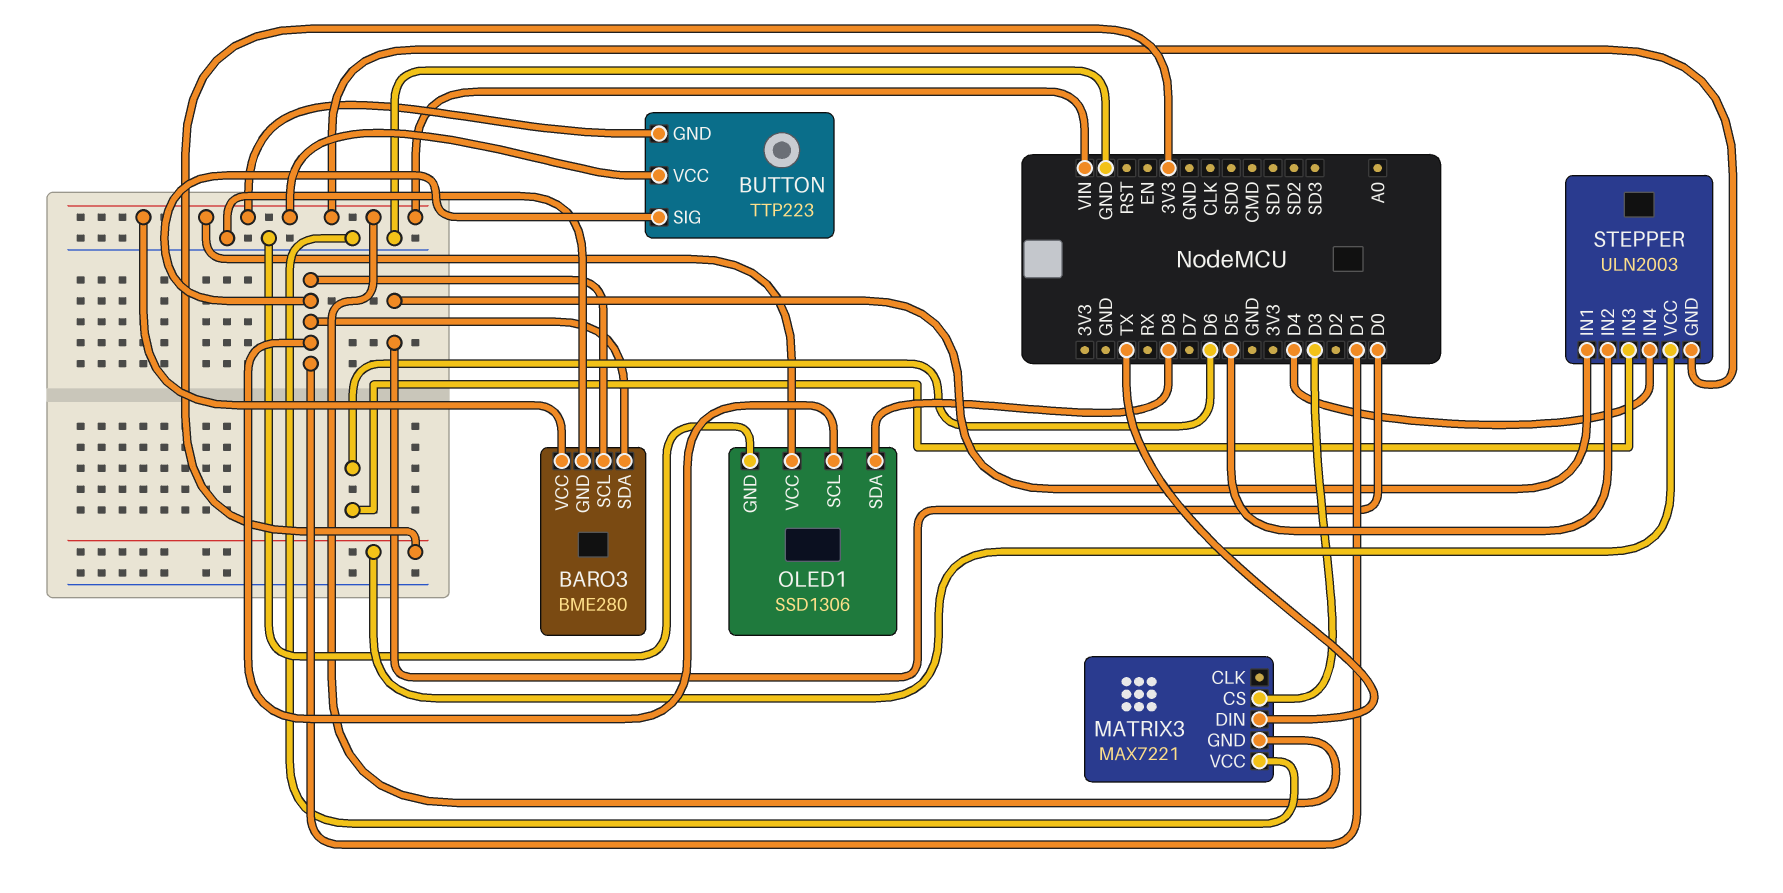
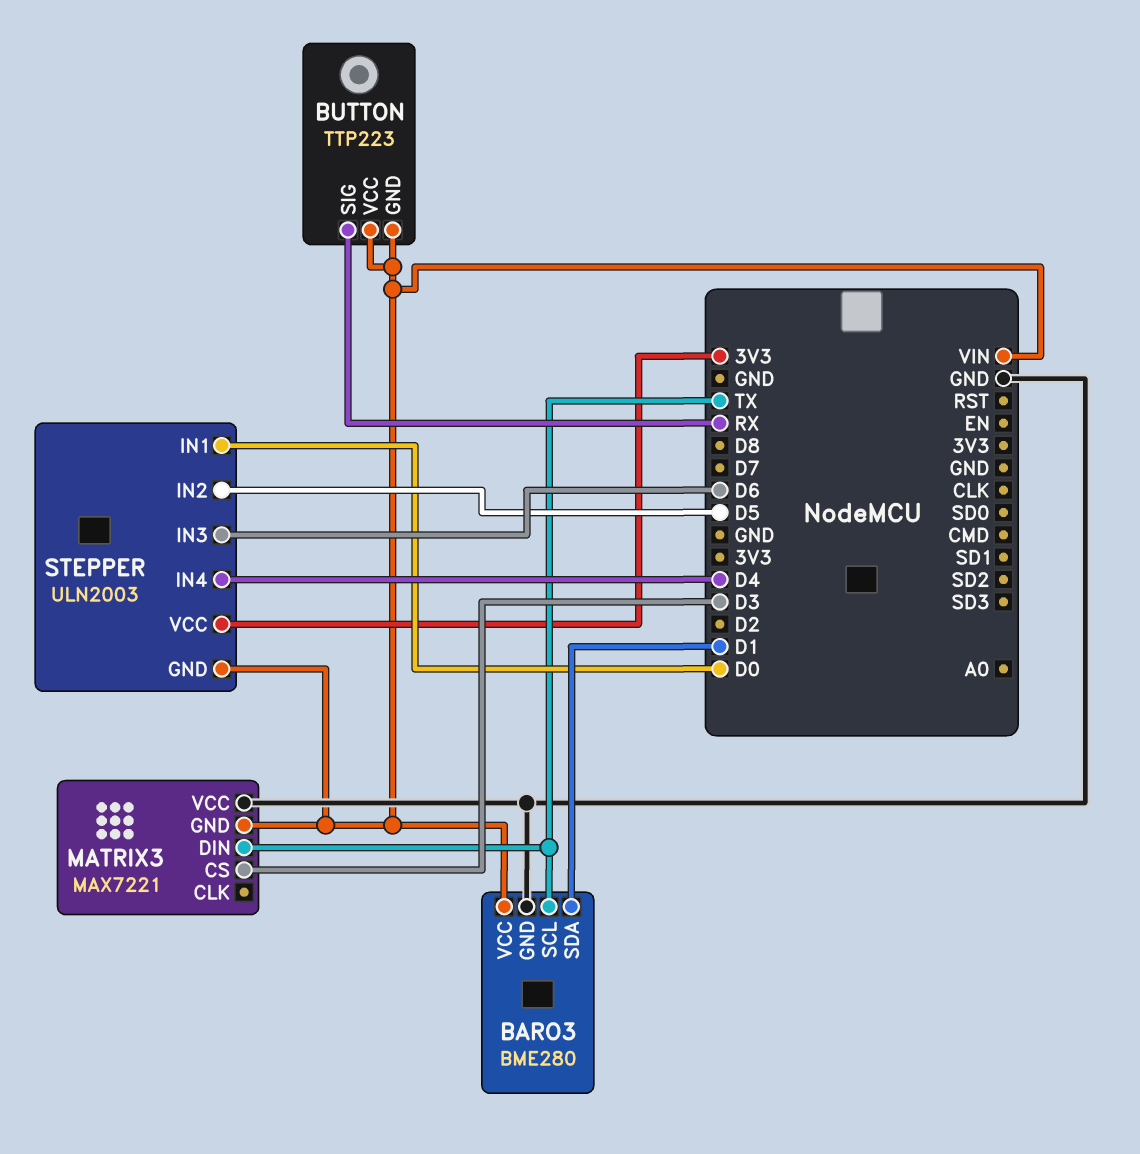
BARO3 pin SCL: D1 -> TX
BUTTON pin SIG: D1 -> RX
OLED1: SSD1306 -> none
OLED1 pin GND: GND -> none
OLED1 pin SCL: D1 -> none
OLED1 pin SDA: D8 -> none
OLED1 pin VCC: VIN -> none

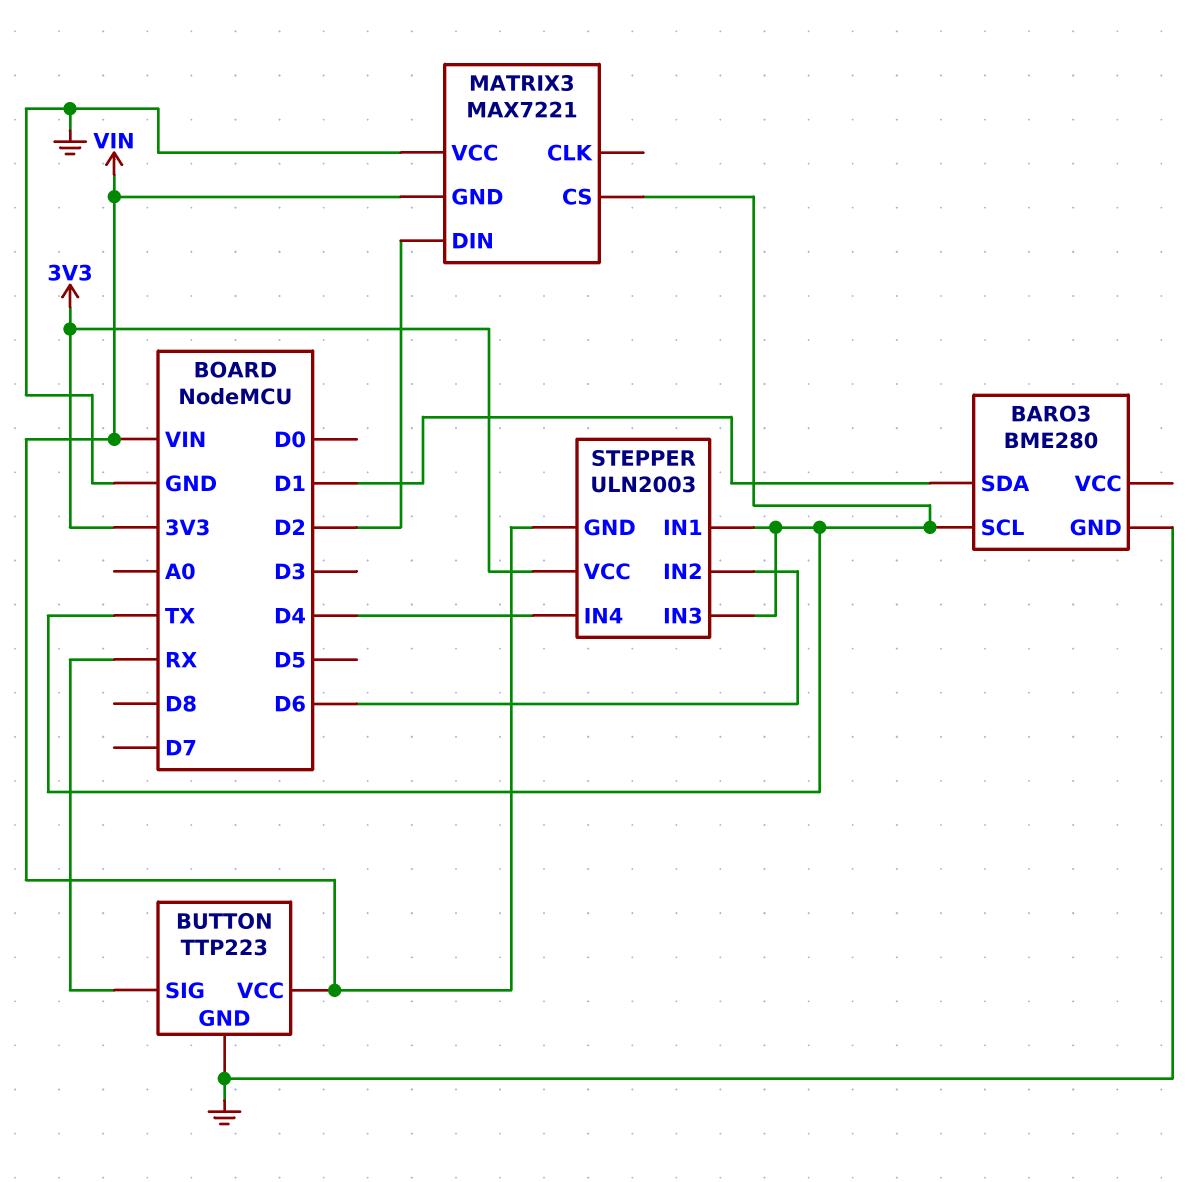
BARO3 pin VCC: VIN -> none
BUTTON pin GND: VIN -> GND
MATRIX3 pin CS: D3 -> TX
MATRIX3 pin DIN: TX -> D2
STEPPER pin IN1: D0 -> TX
STEPPER pin IN2: D5 -> D6
STEPPER pin IN3: D6 -> TX

